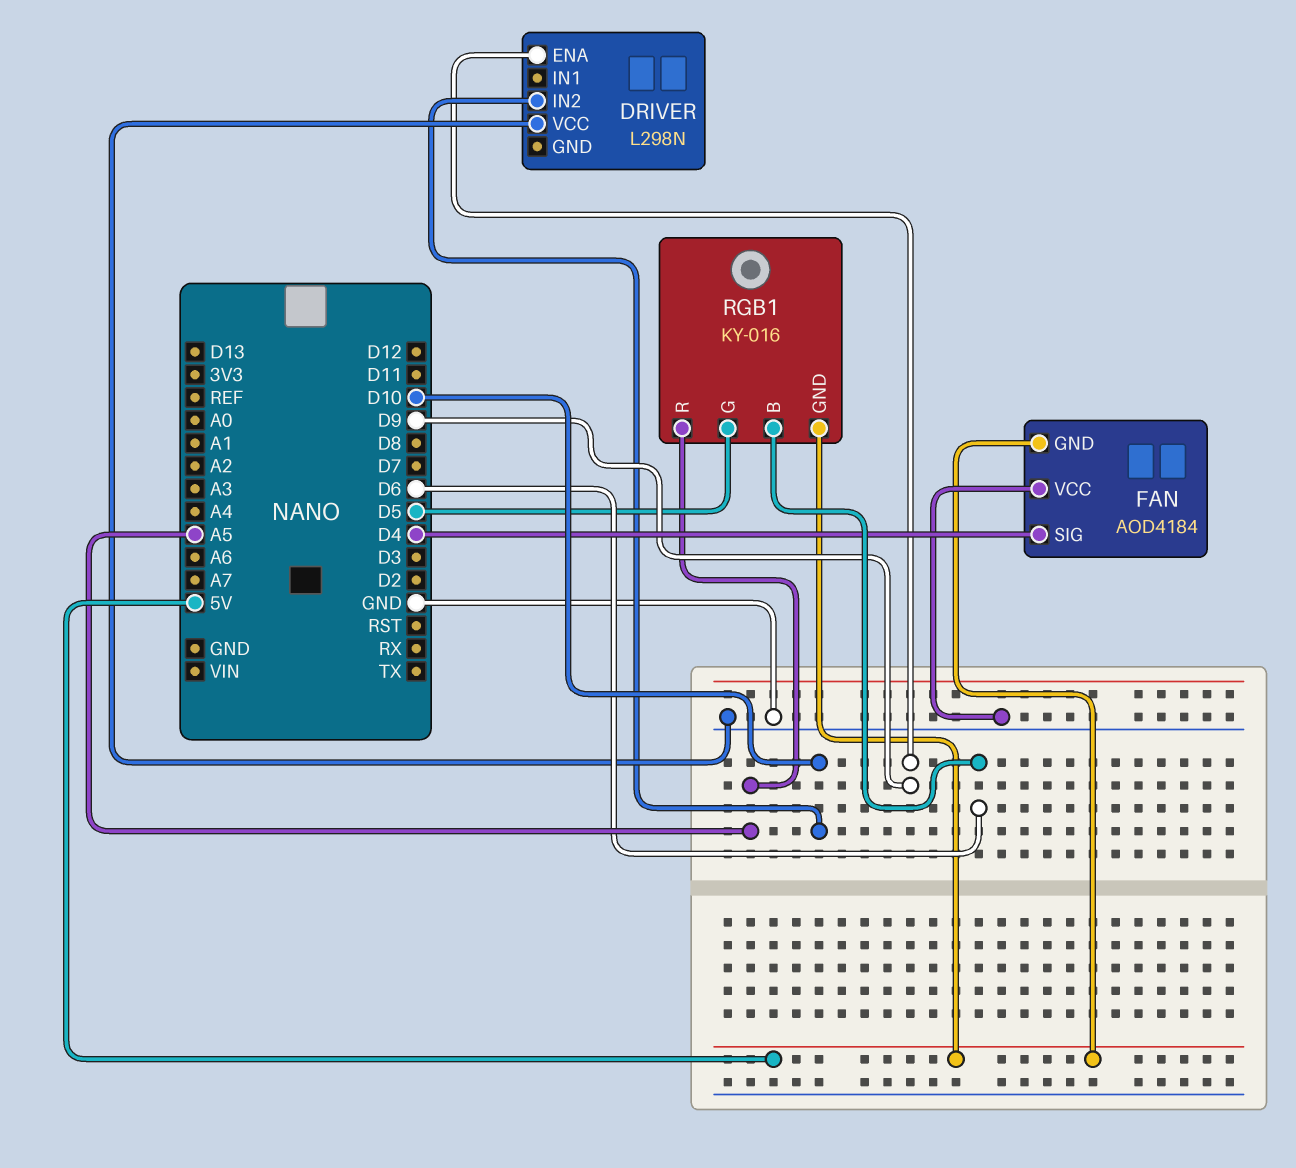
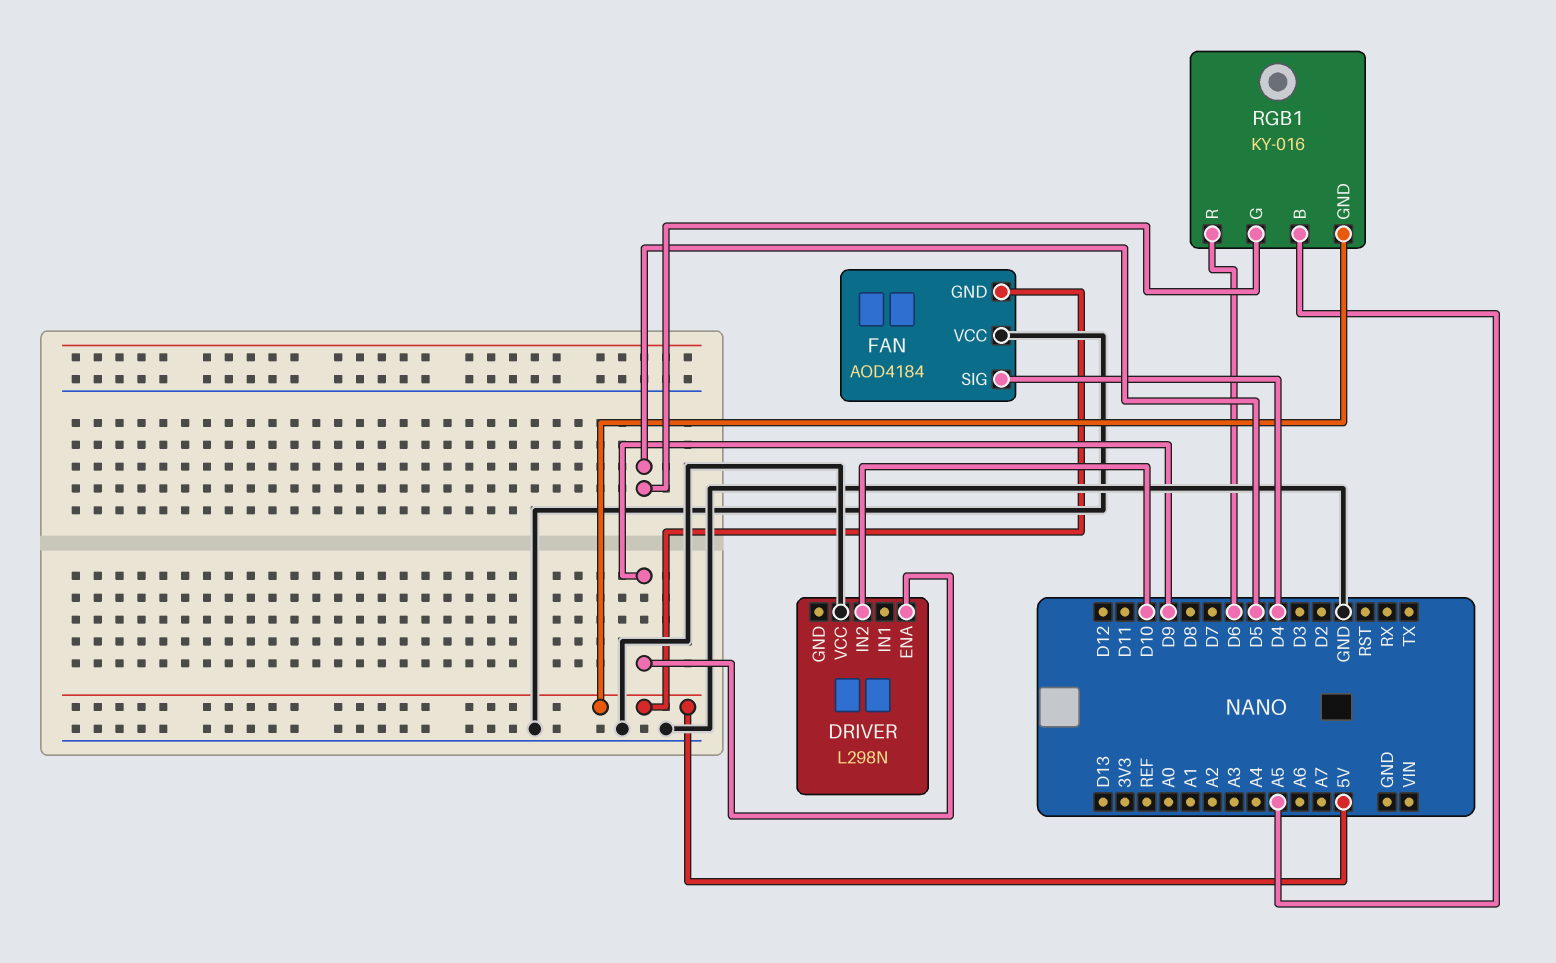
RGB1 pin B: D6 -> A5
RGB1 pin R: A5 -> D6

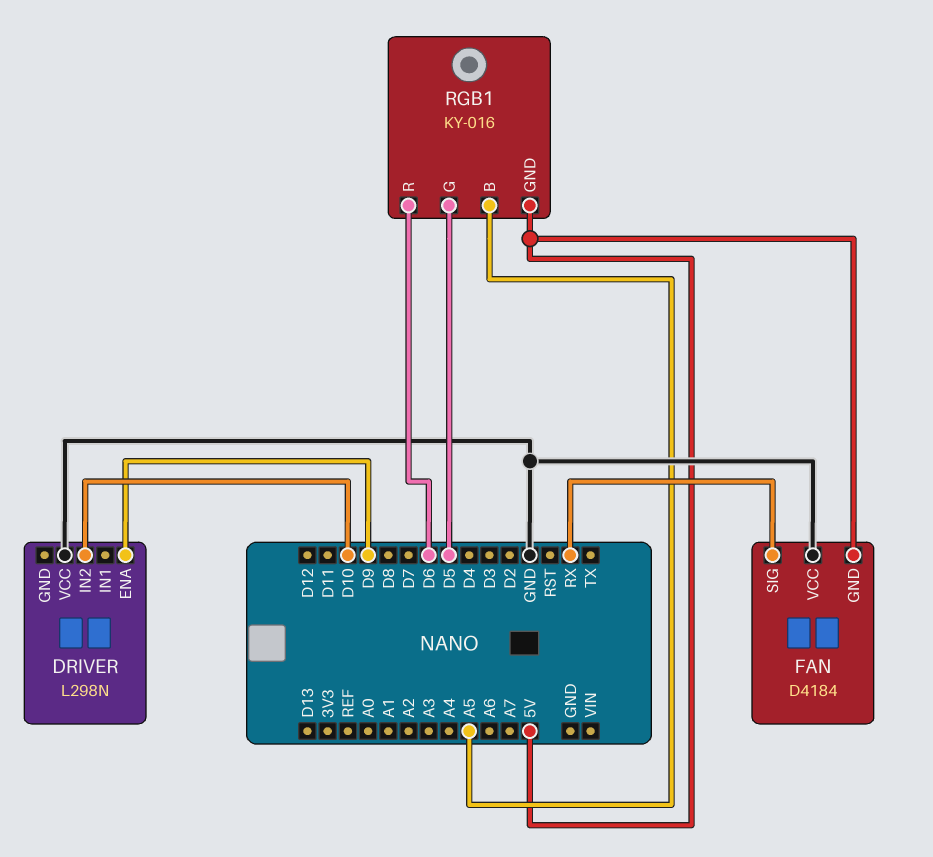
FAN: AOD4184 -> D4184
FAN pin SIG: D4 -> RX

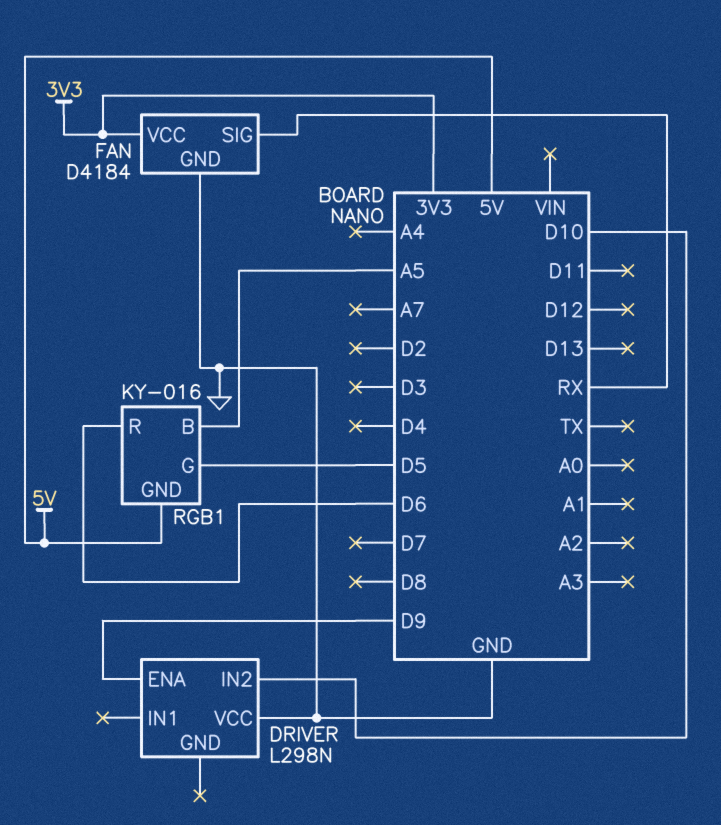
FAN pin GND: 5V -> GND
FAN pin VCC: GND -> 3V3

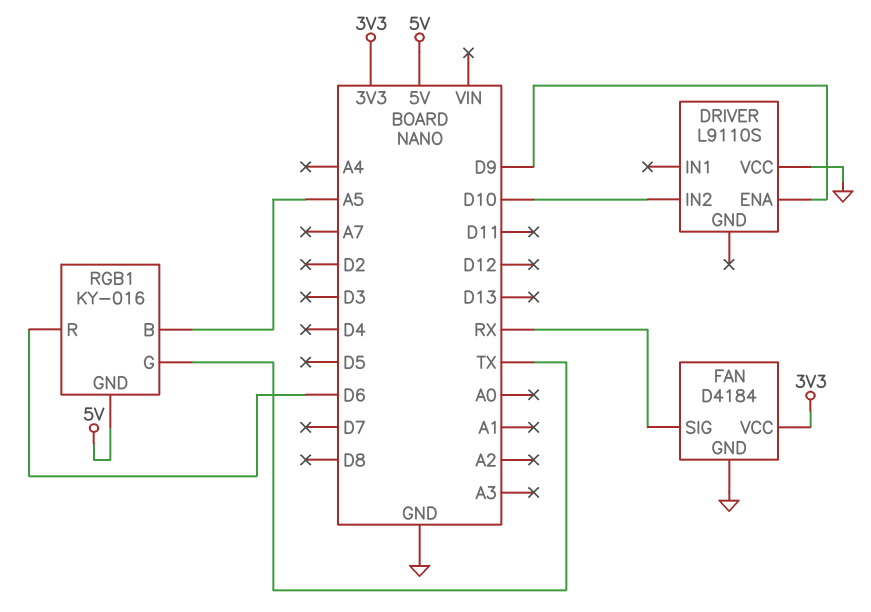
DRIVER: L298N -> L9110S
RGB1 pin G: D5 -> TX

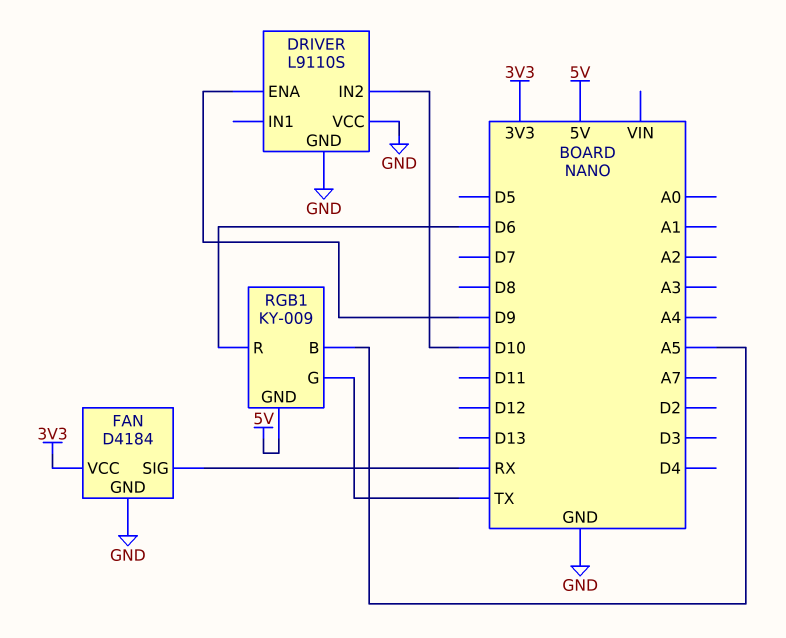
DRIVER pin GND: none -> GND
RGB1: KY-016 -> KY-009

